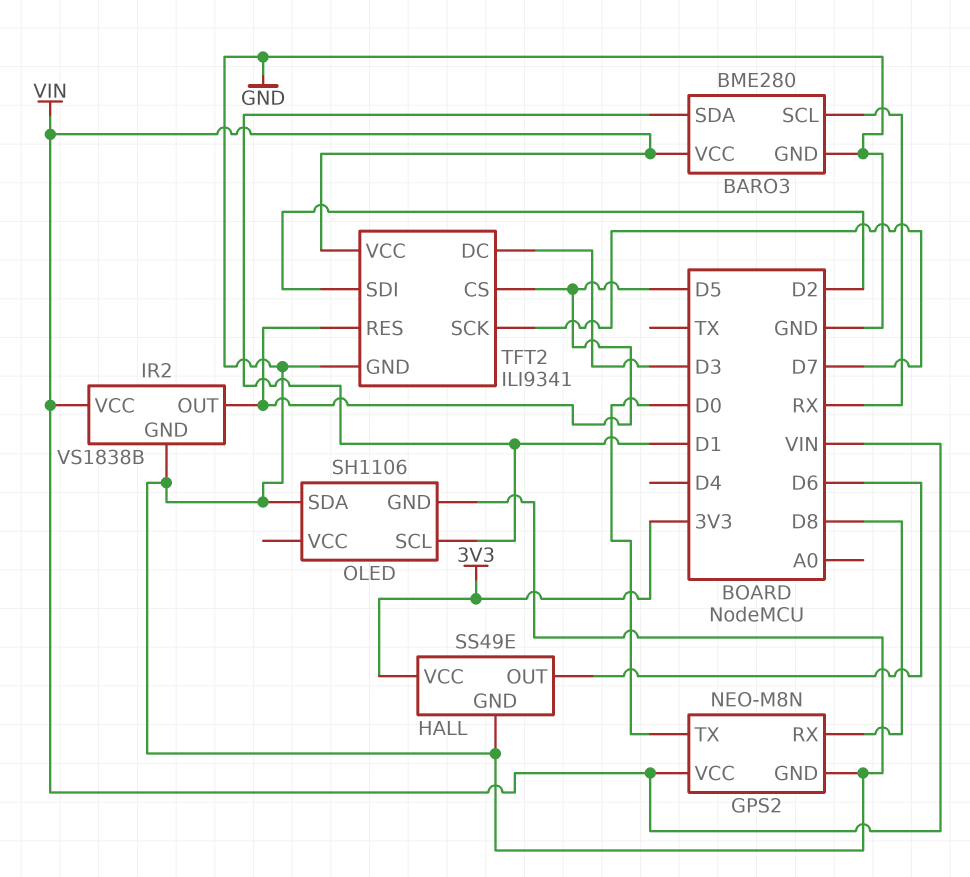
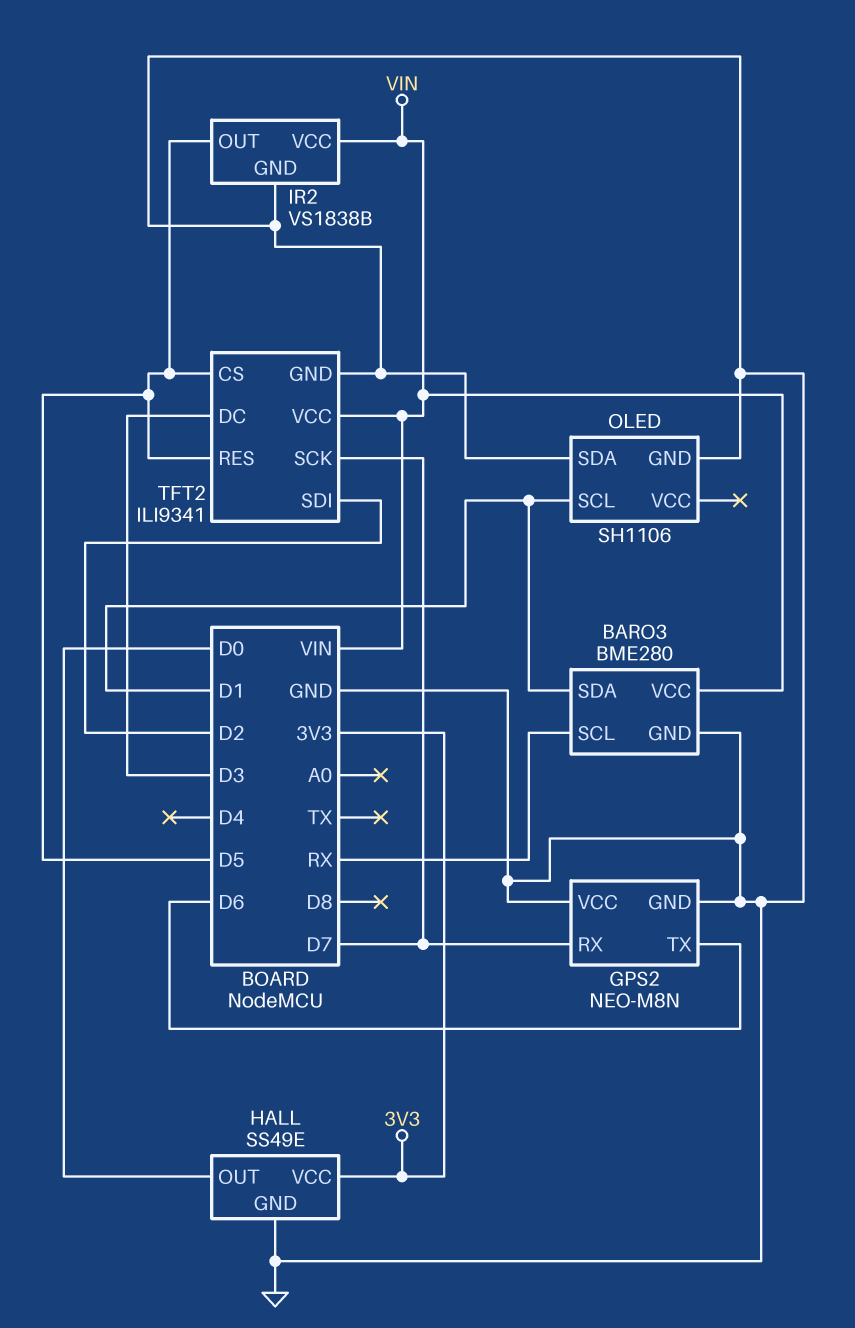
GPS2 pin RX: D8 -> D7
GPS2 pin TX: D0 -> D6
GPS2 pin VCC: VIN -> GND
HALL pin OUT: D6 -> D0

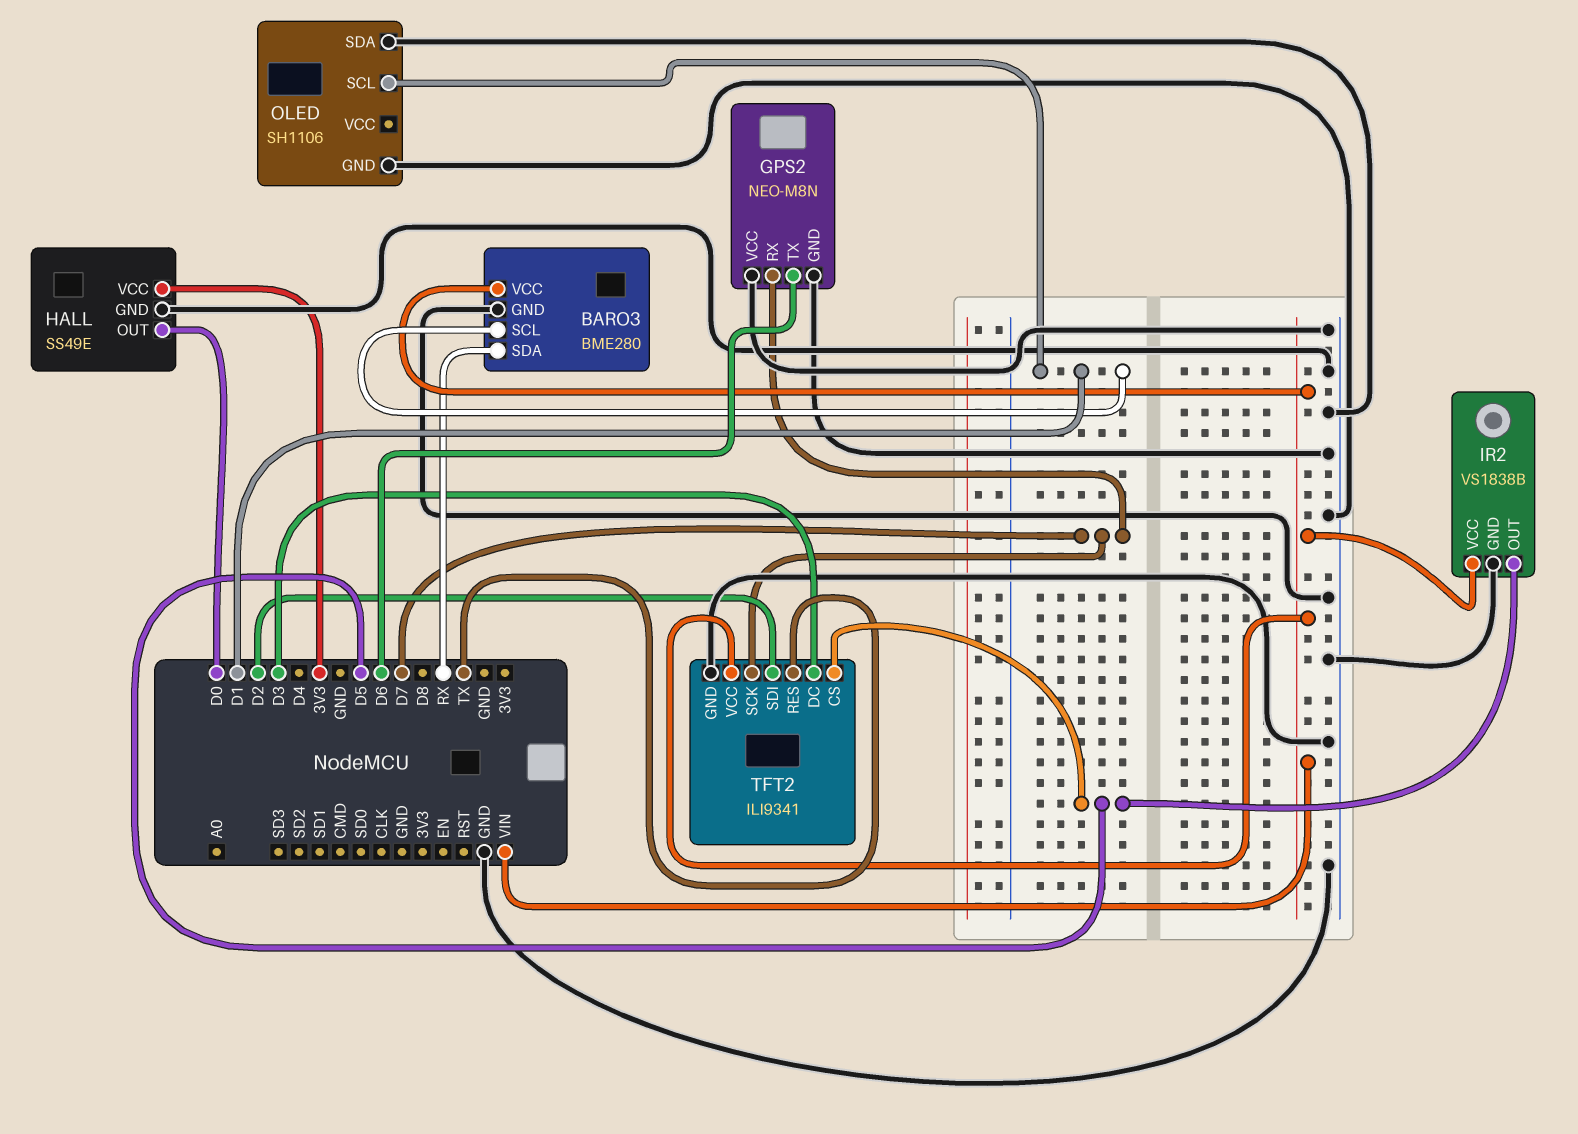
BARO3 pin SCL: RX -> D1
BARO3 pin SDA: D1 -> RX
TFT2 pin RES: D5 -> TX

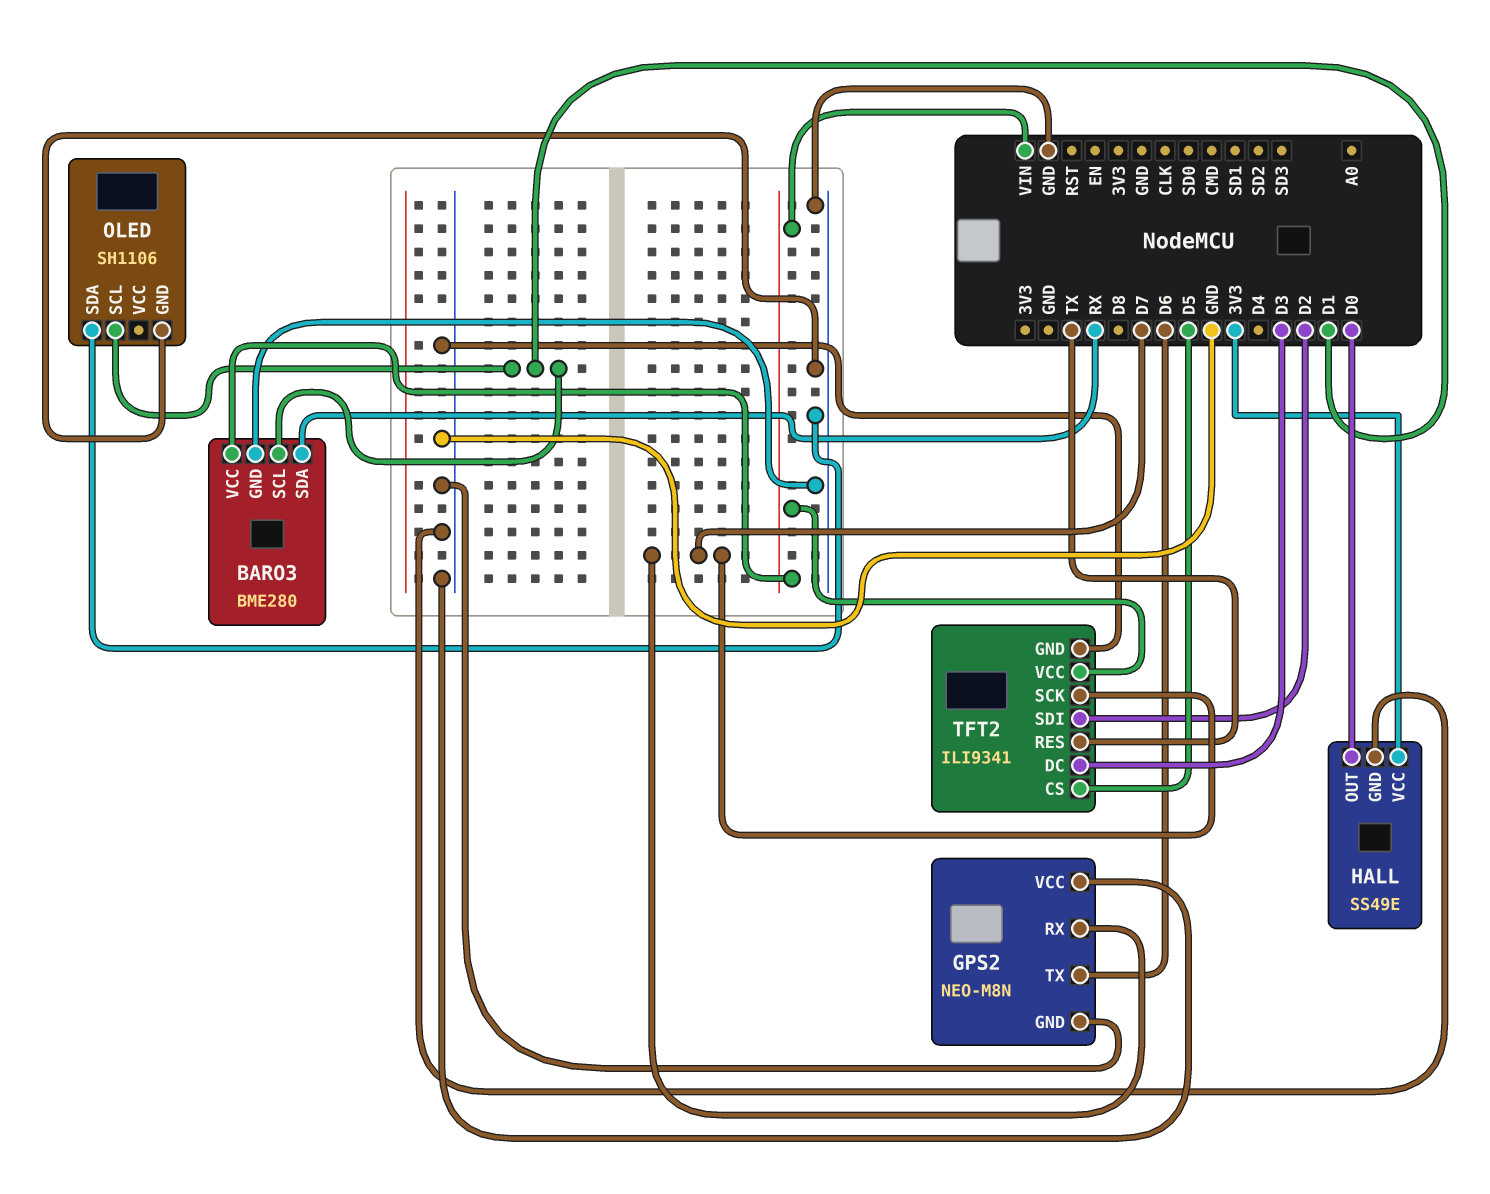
IR2: VS1838B -> none
IR2 pin GND: GND -> none
IR2 pin OUT: D5 -> none
IR2 pin VCC: VIN -> none

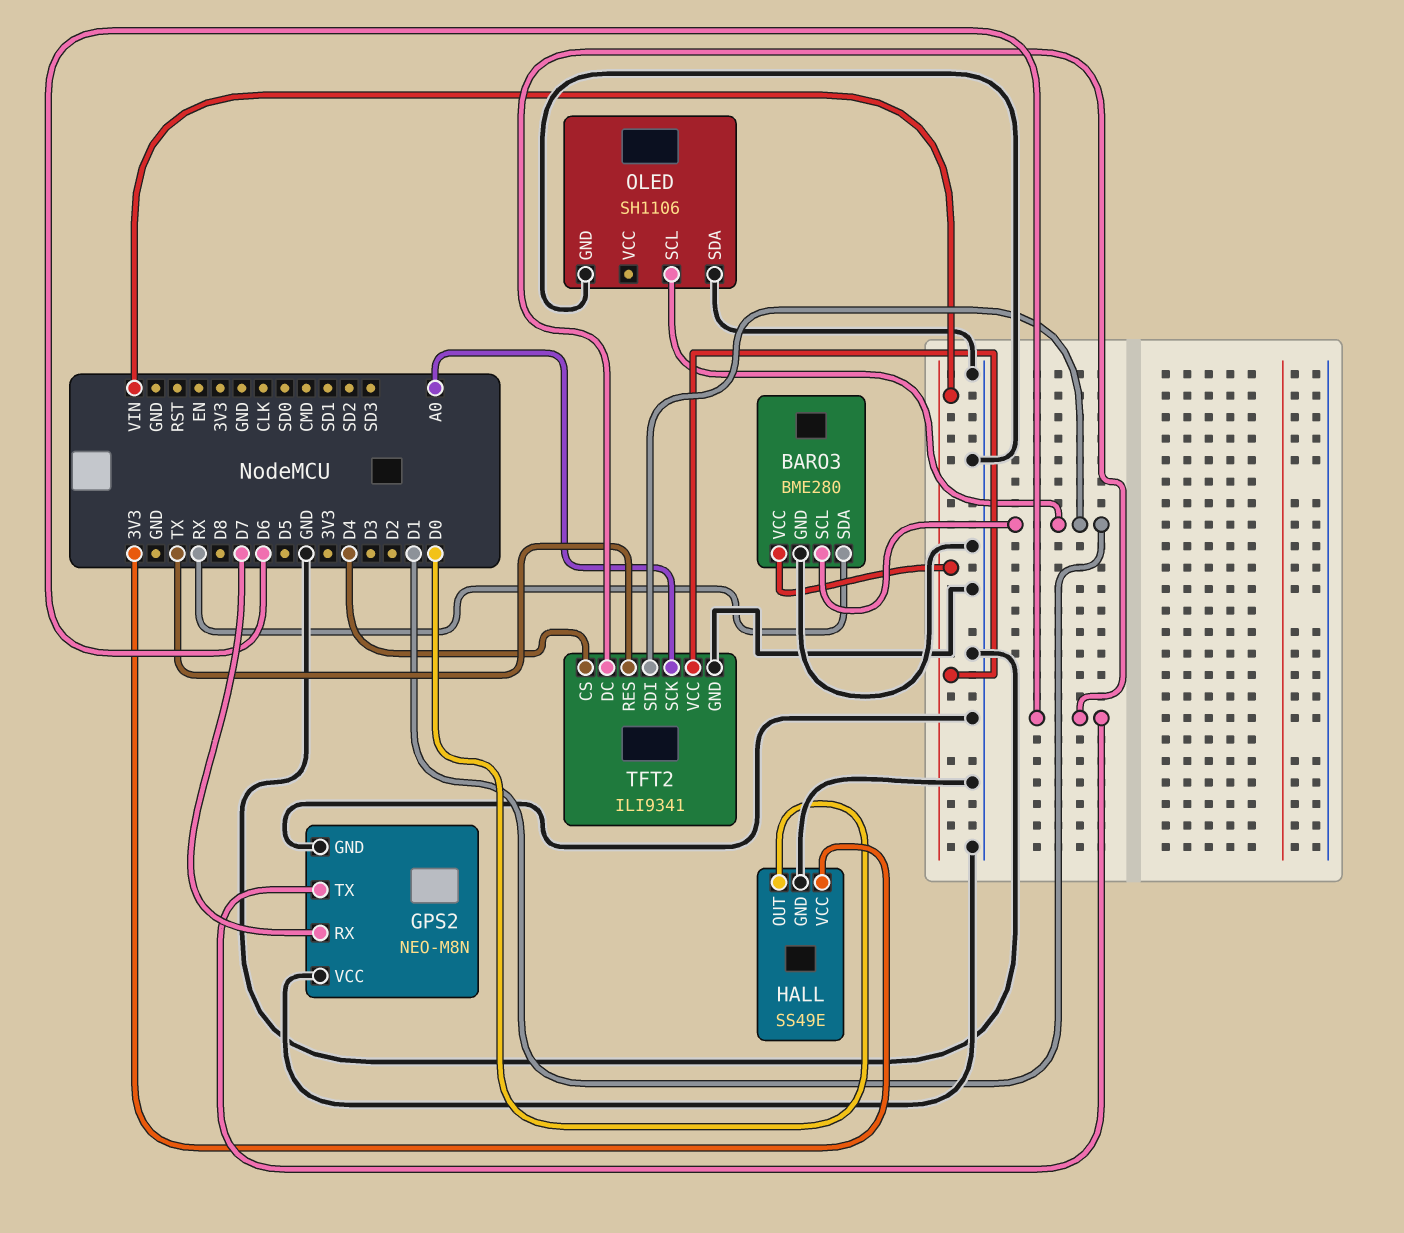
TFT2 pin CS: D5 -> D4
TFT2 pin DC: D3 -> D6
TFT2 pin SCK: D7 -> A0
TFT2 pin SDI: D2 -> D1

